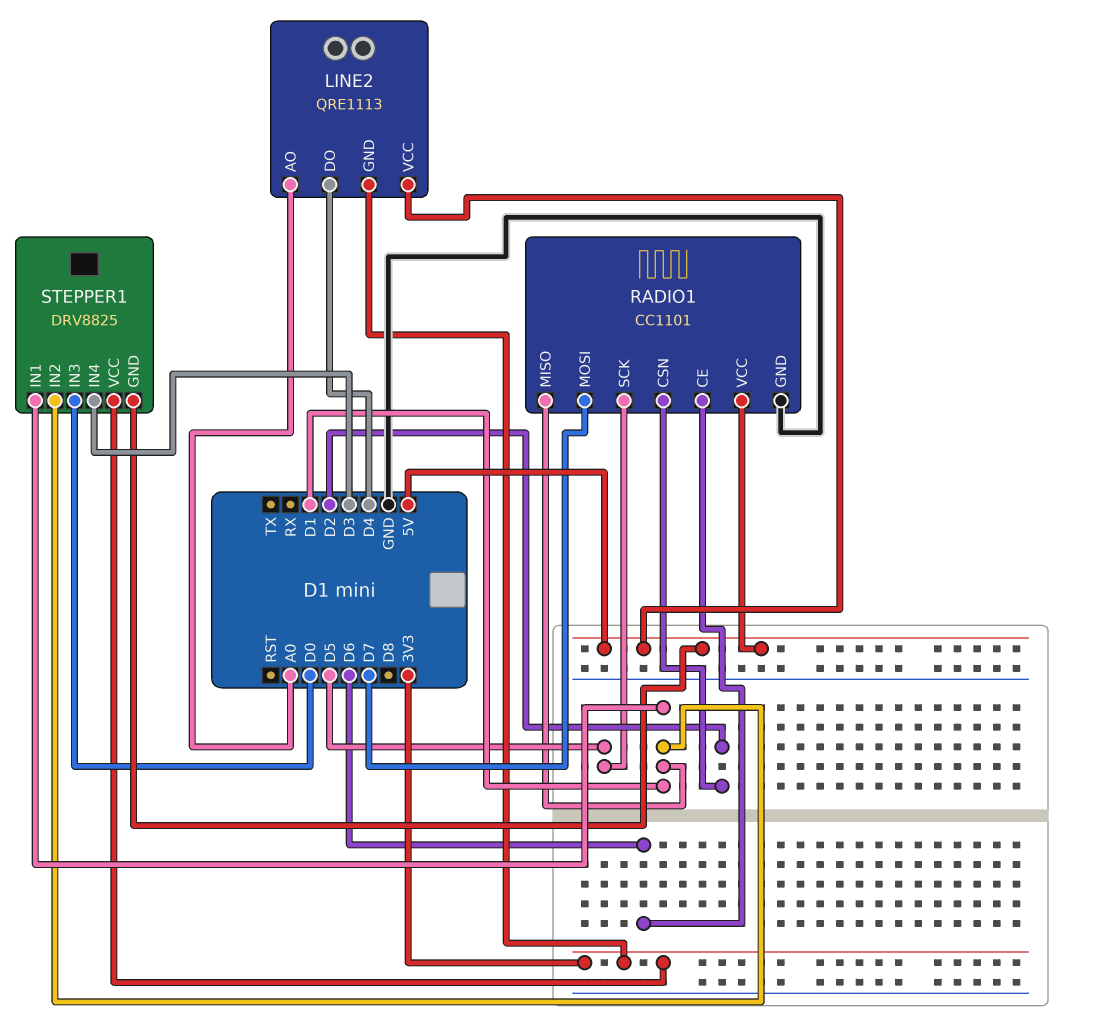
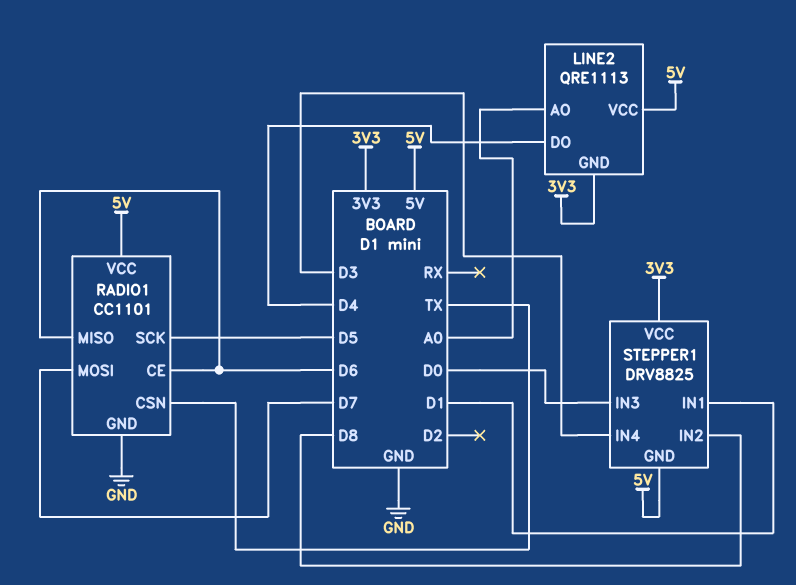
RADIO1 pin CSN: D2 -> TX
RADIO1 pin MISO: D1 -> D6
STEPPER1 pin IN2: D1 -> D8

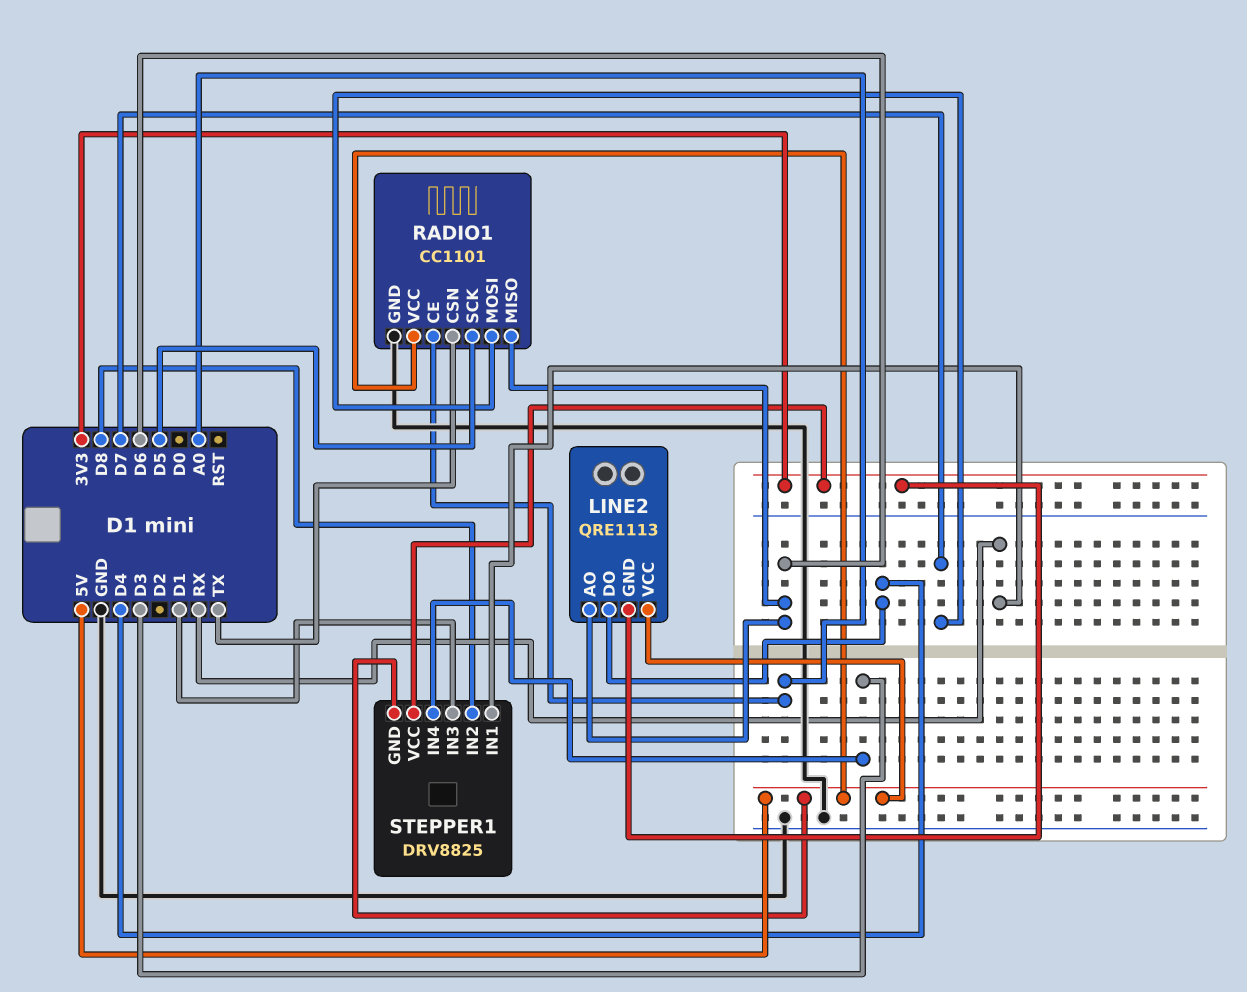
LINE2 pin AO: A0 -> D6
RADIO1 pin CE: D6 -> A0
STEPPER1 pin IN1: D1 -> RX
STEPPER1 pin IN3: D0 -> D1

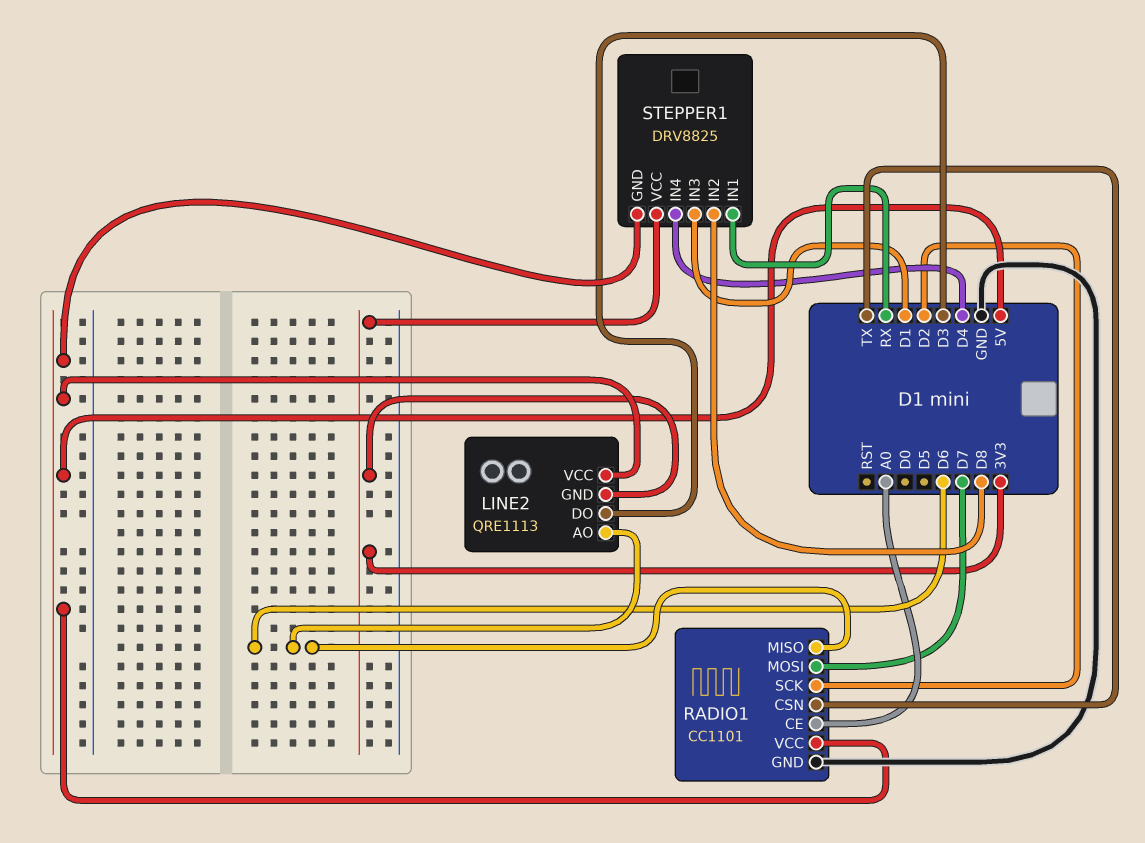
LINE2 pin DO: D4 -> D3
RADIO1 pin SCK: D5 -> D2
STEPPER1 pin IN4: D3 -> D4

